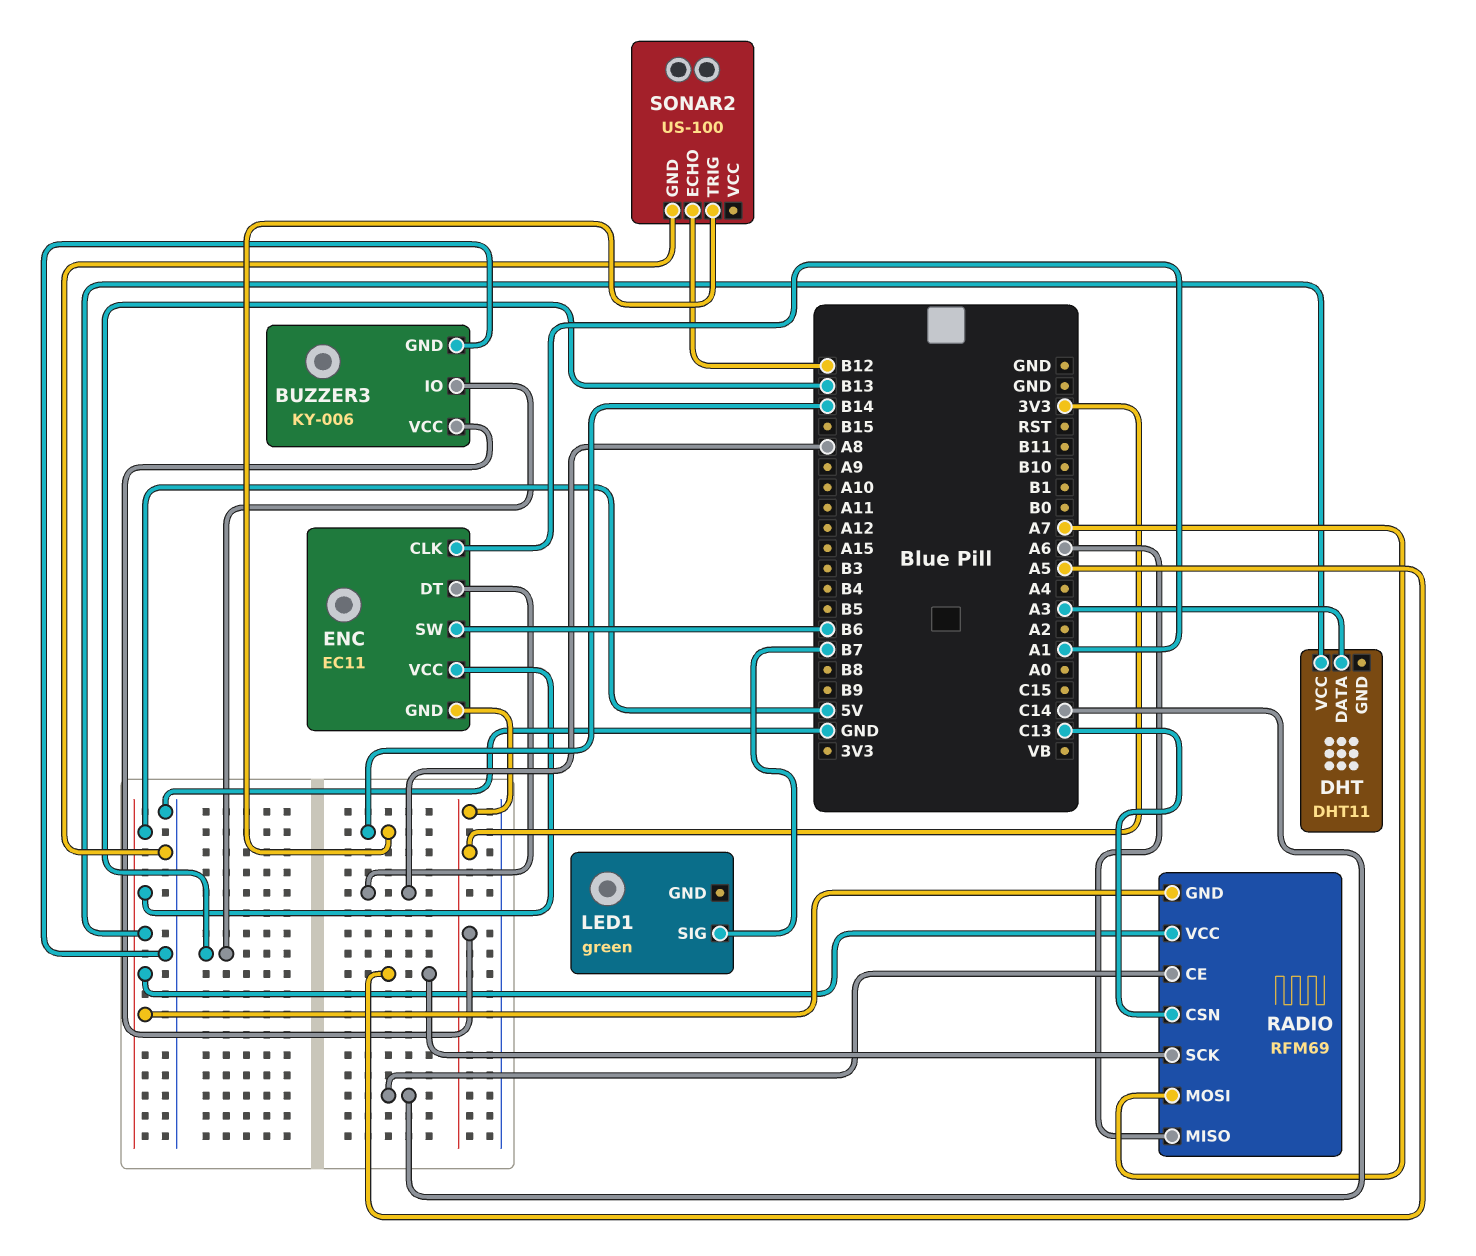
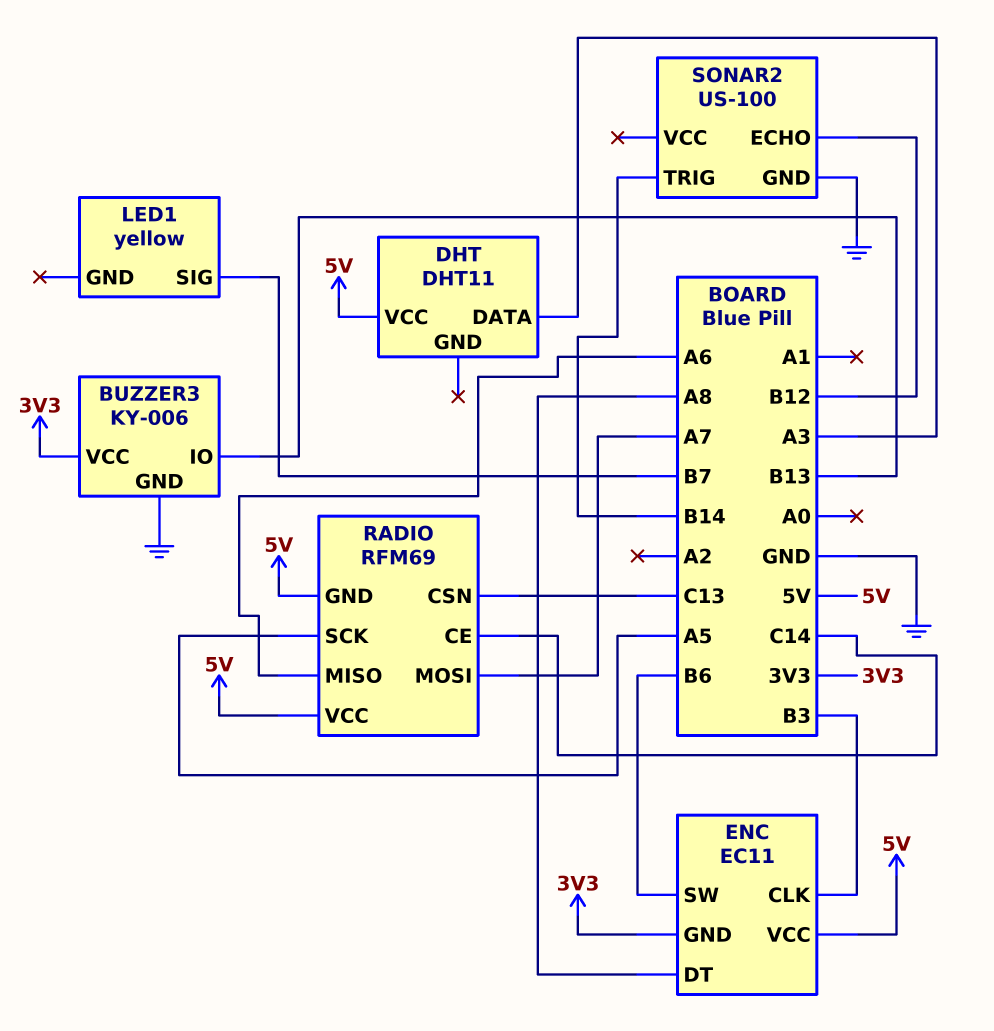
ENC pin CLK: A1 -> B3
LED1: green -> yellow

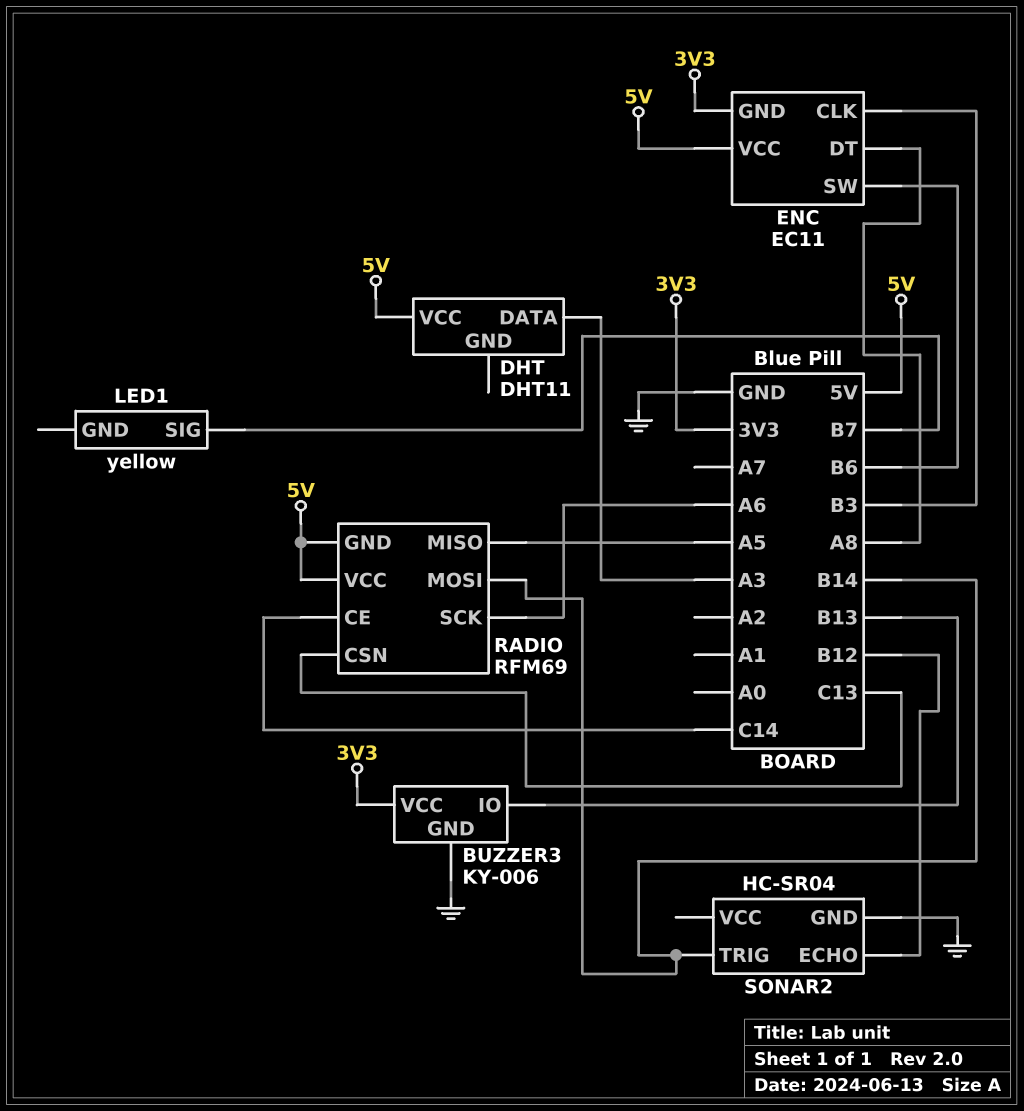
RADIO pin MISO: A6 -> A5
RADIO pin MOSI: A7 -> B14
RADIO pin SCK: A5 -> A6
SONAR2: US-100 -> HC-SR04

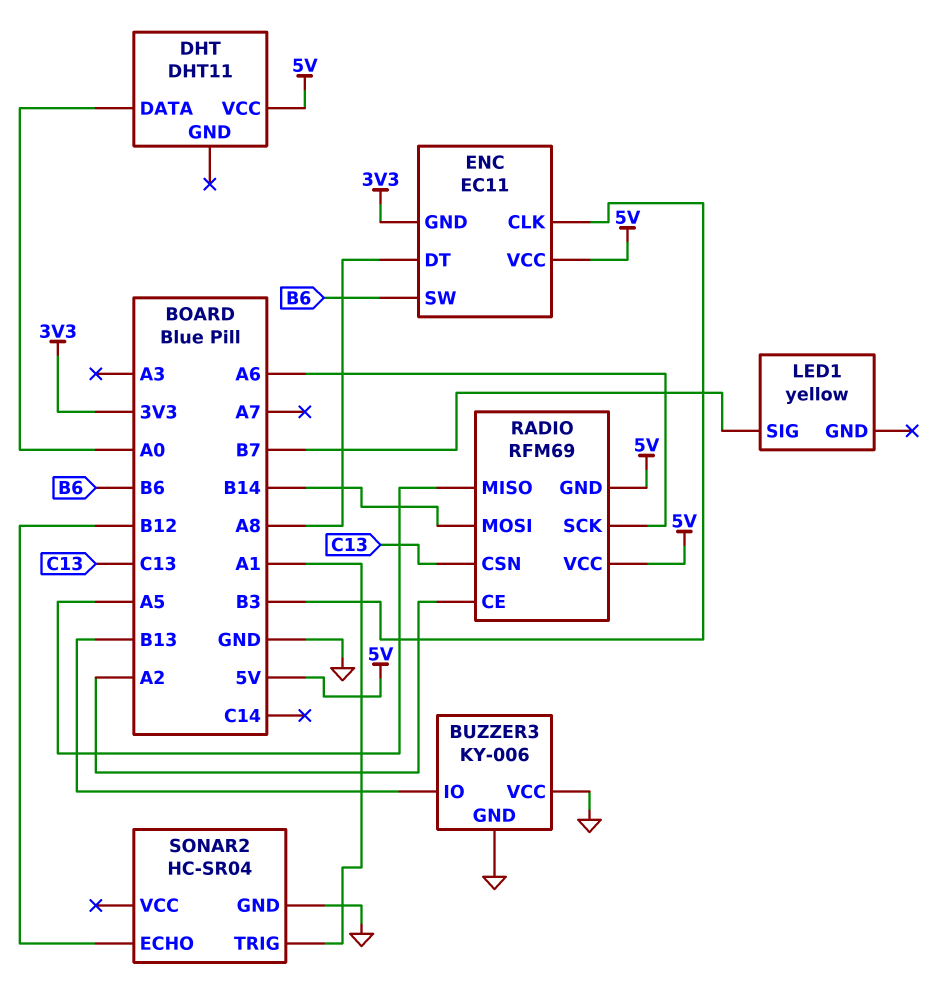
BUZZER3 pin VCC: 3V3 -> GND
DHT pin DATA: A3 -> A0
RADIO pin CE: C14 -> A2
SONAR2 pin TRIG: B14 -> A1

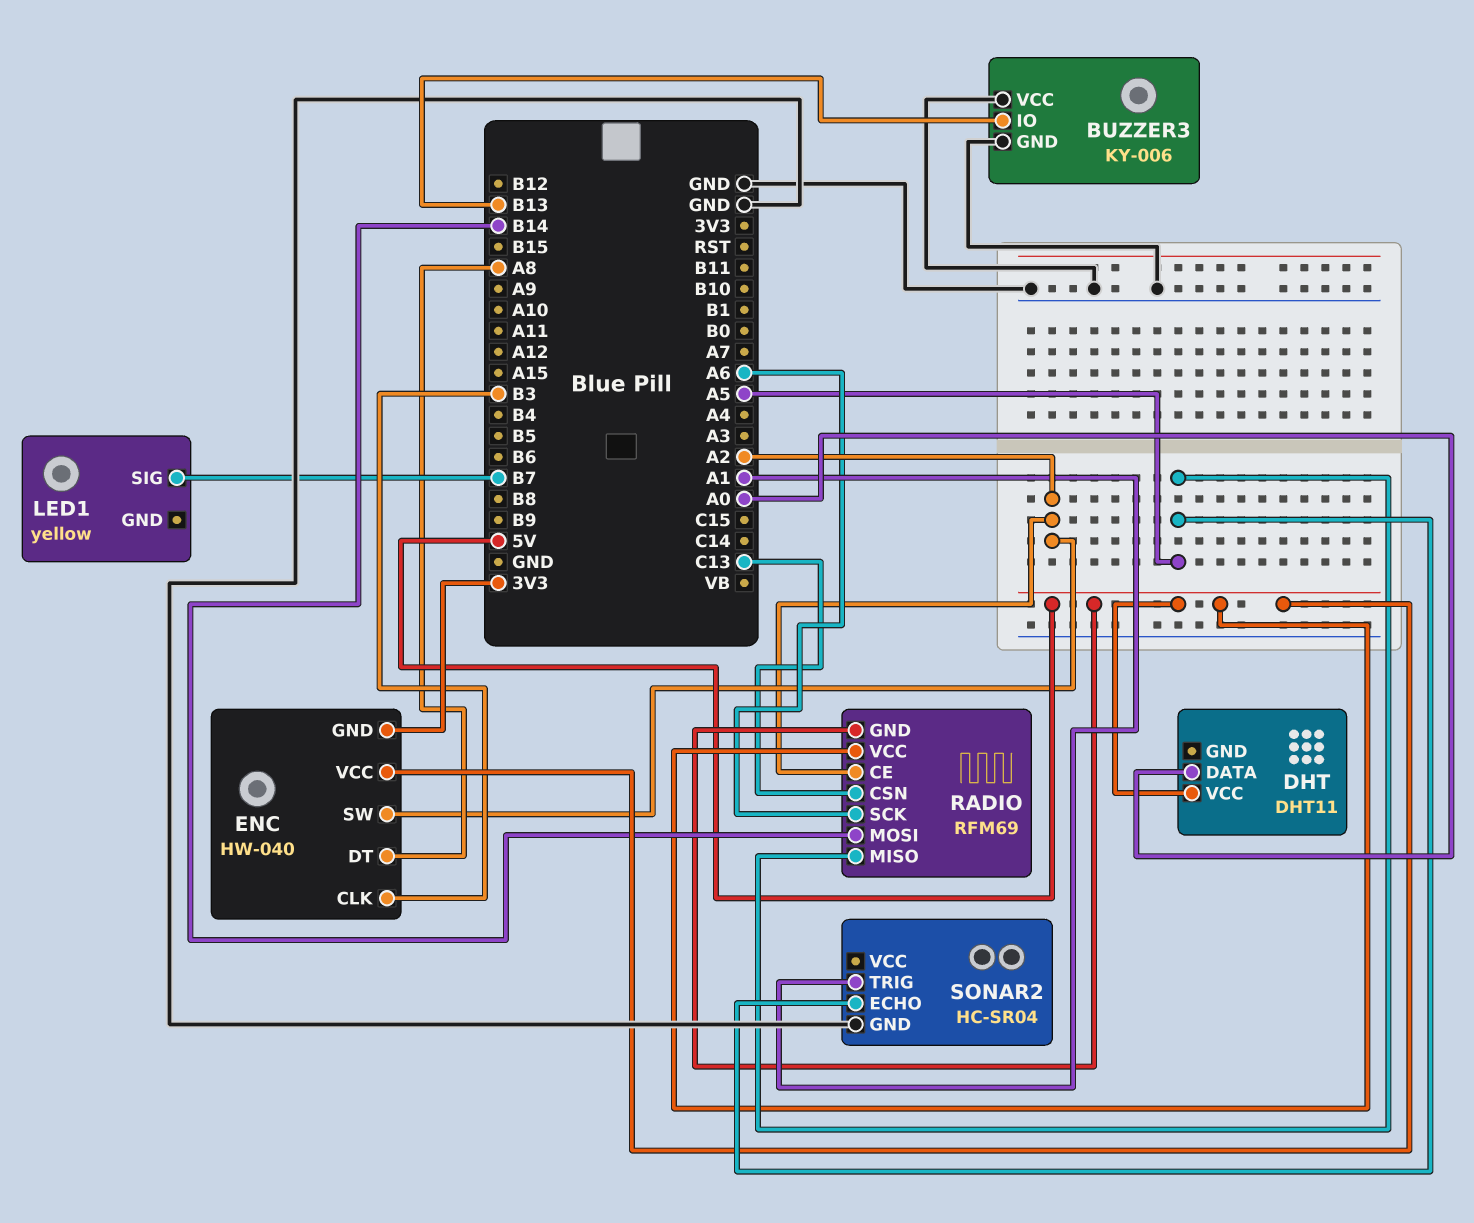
ENC: EC11 -> HW-040
ENC pin SW: B6 -> A2
SONAR2 pin ECHO: B12 -> A5

